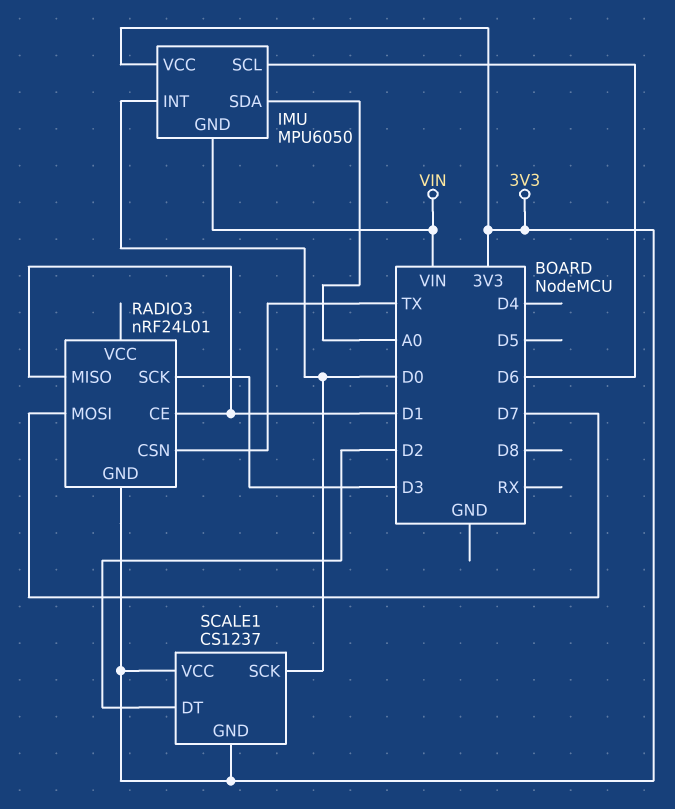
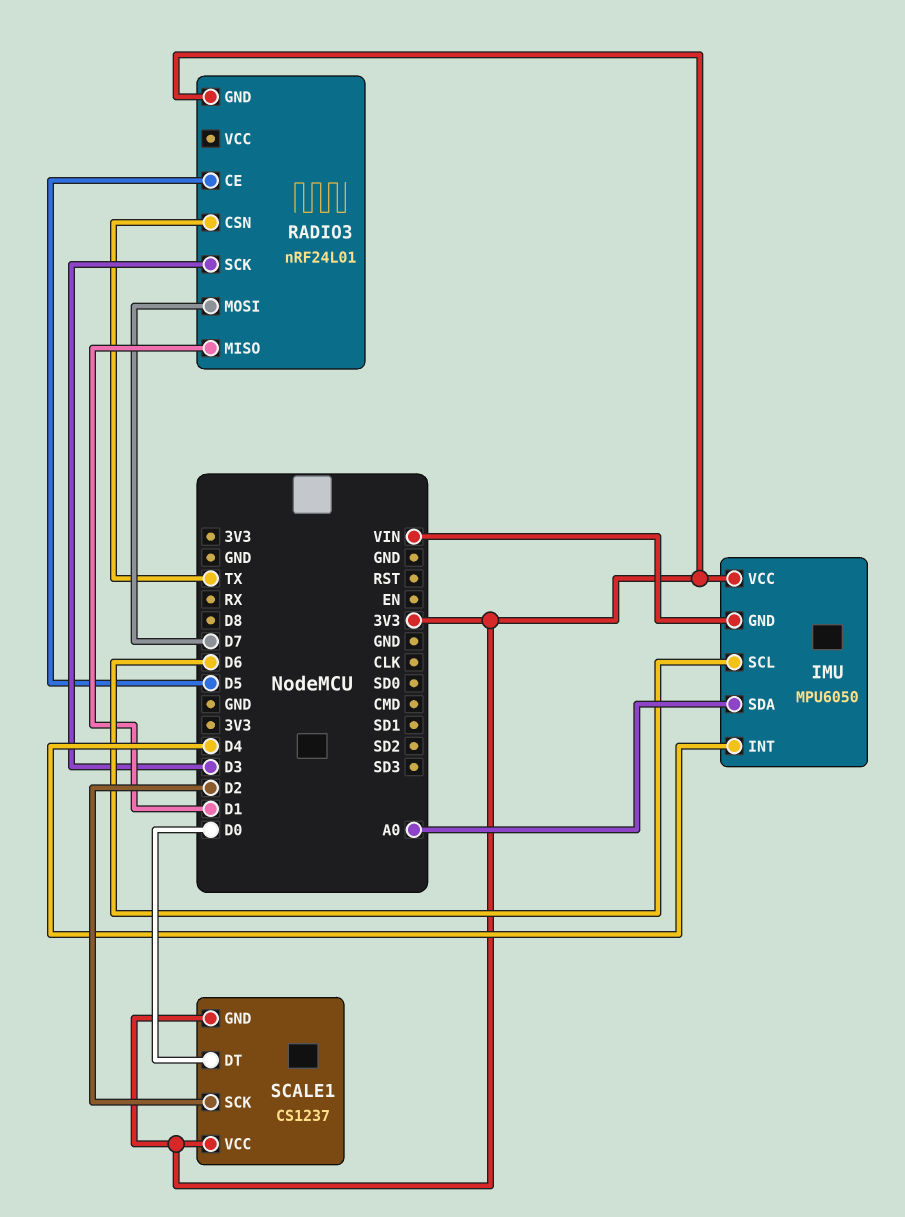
IMU pin INT: D0 -> D4
RADIO3 pin CE: D1 -> D5
SCALE1 pin DT: D2 -> D0
SCALE1 pin SCK: D0 -> D2

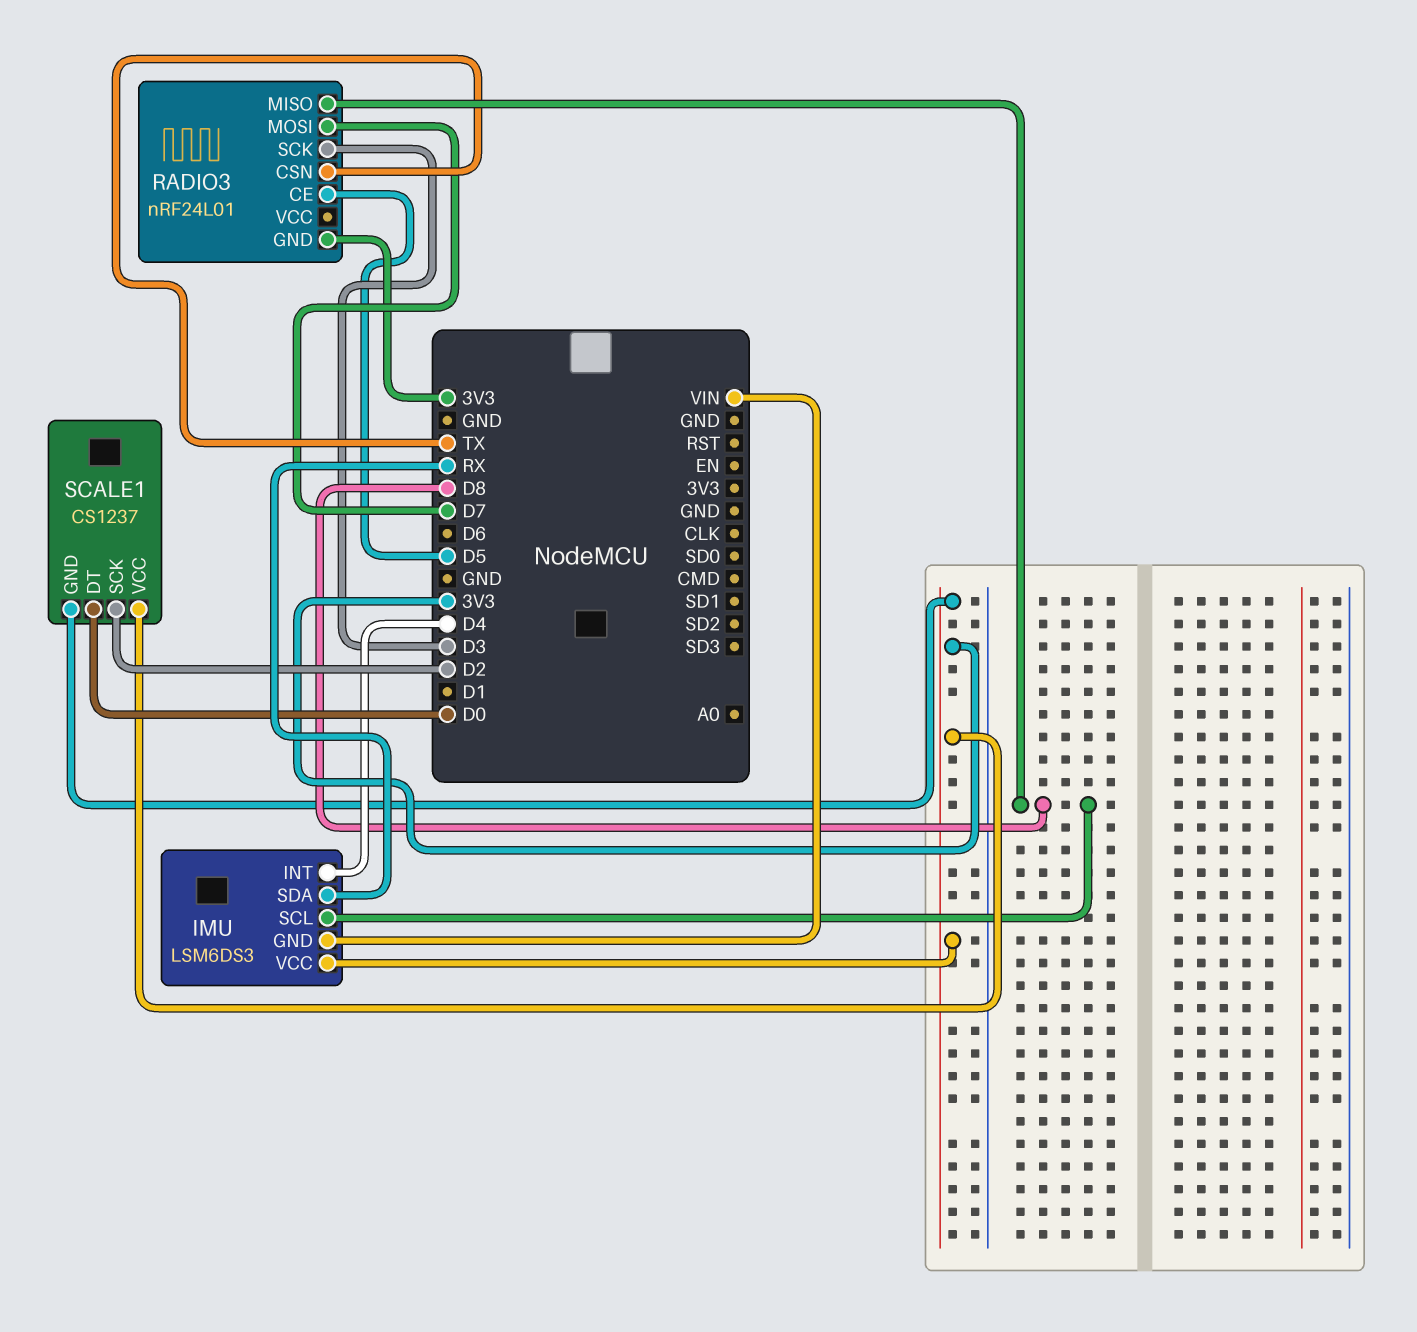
IMU: MPU6050 -> LSM6DS3
IMU pin SCL: D6 -> D8
IMU pin SDA: A0 -> RX
RADIO3 pin MISO: D1 -> D8

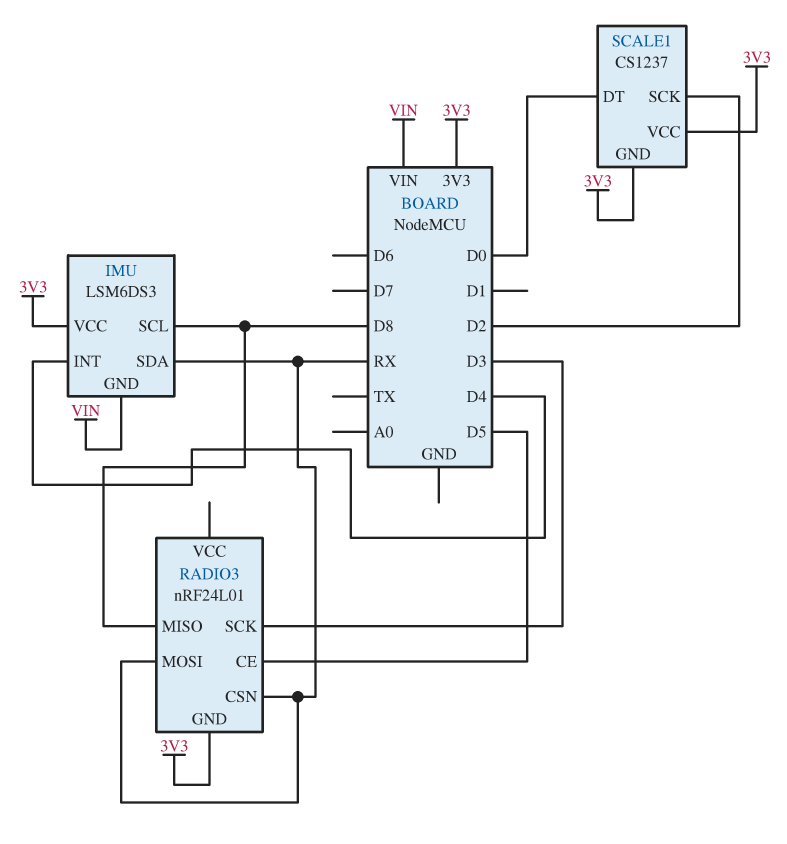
RADIO3 pin CSN: TX -> RX
RADIO3 pin MOSI: D7 -> RX

